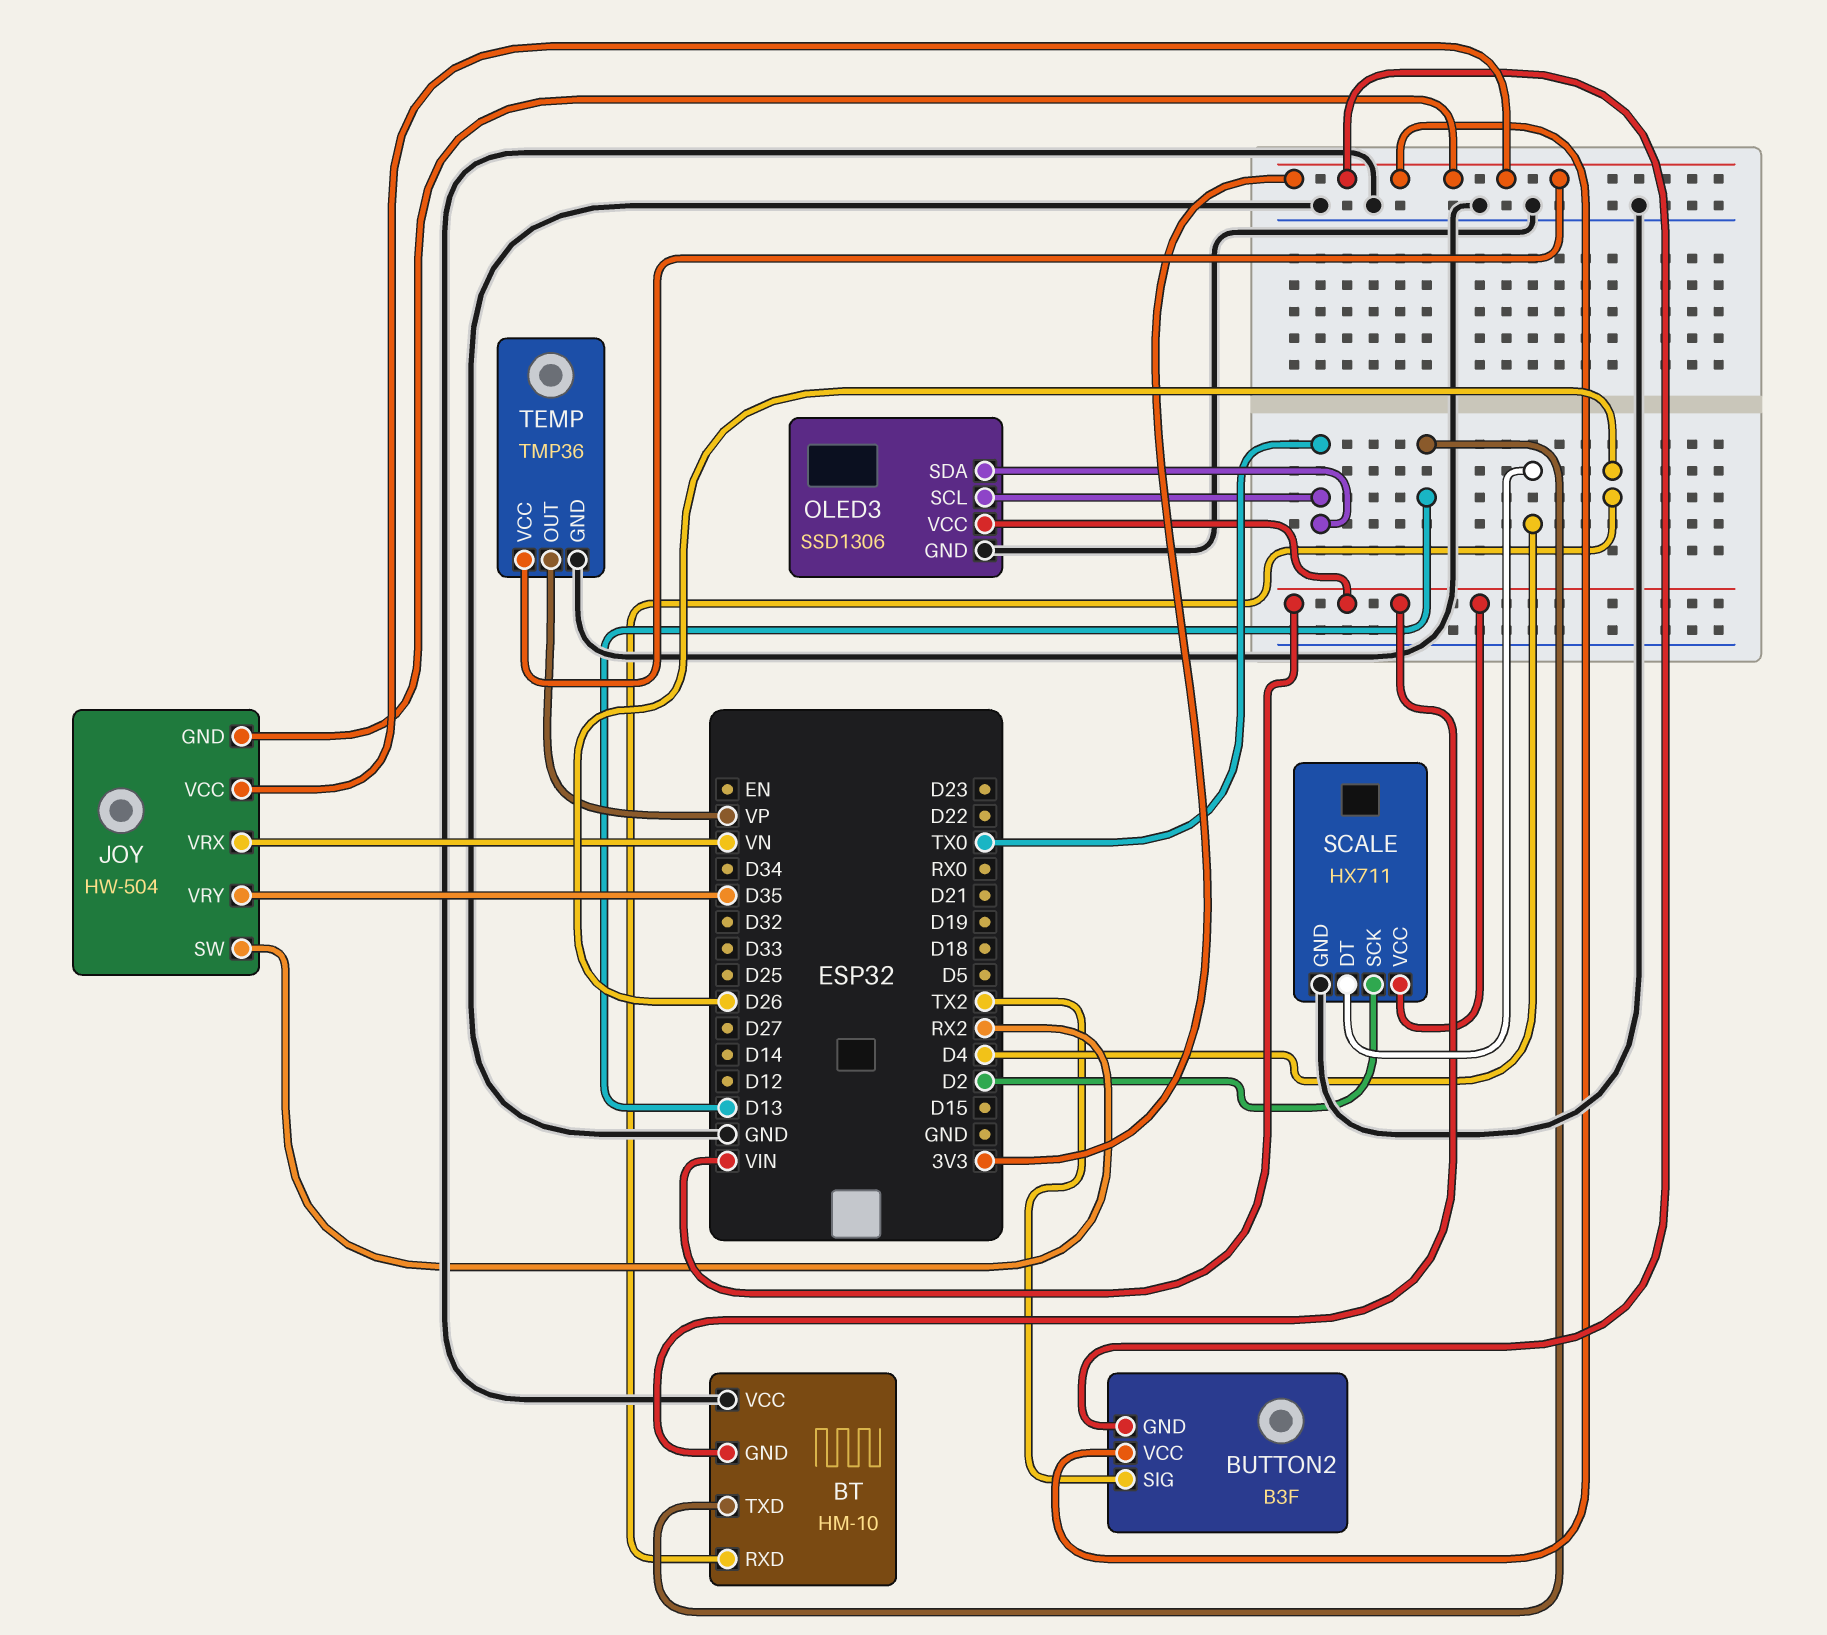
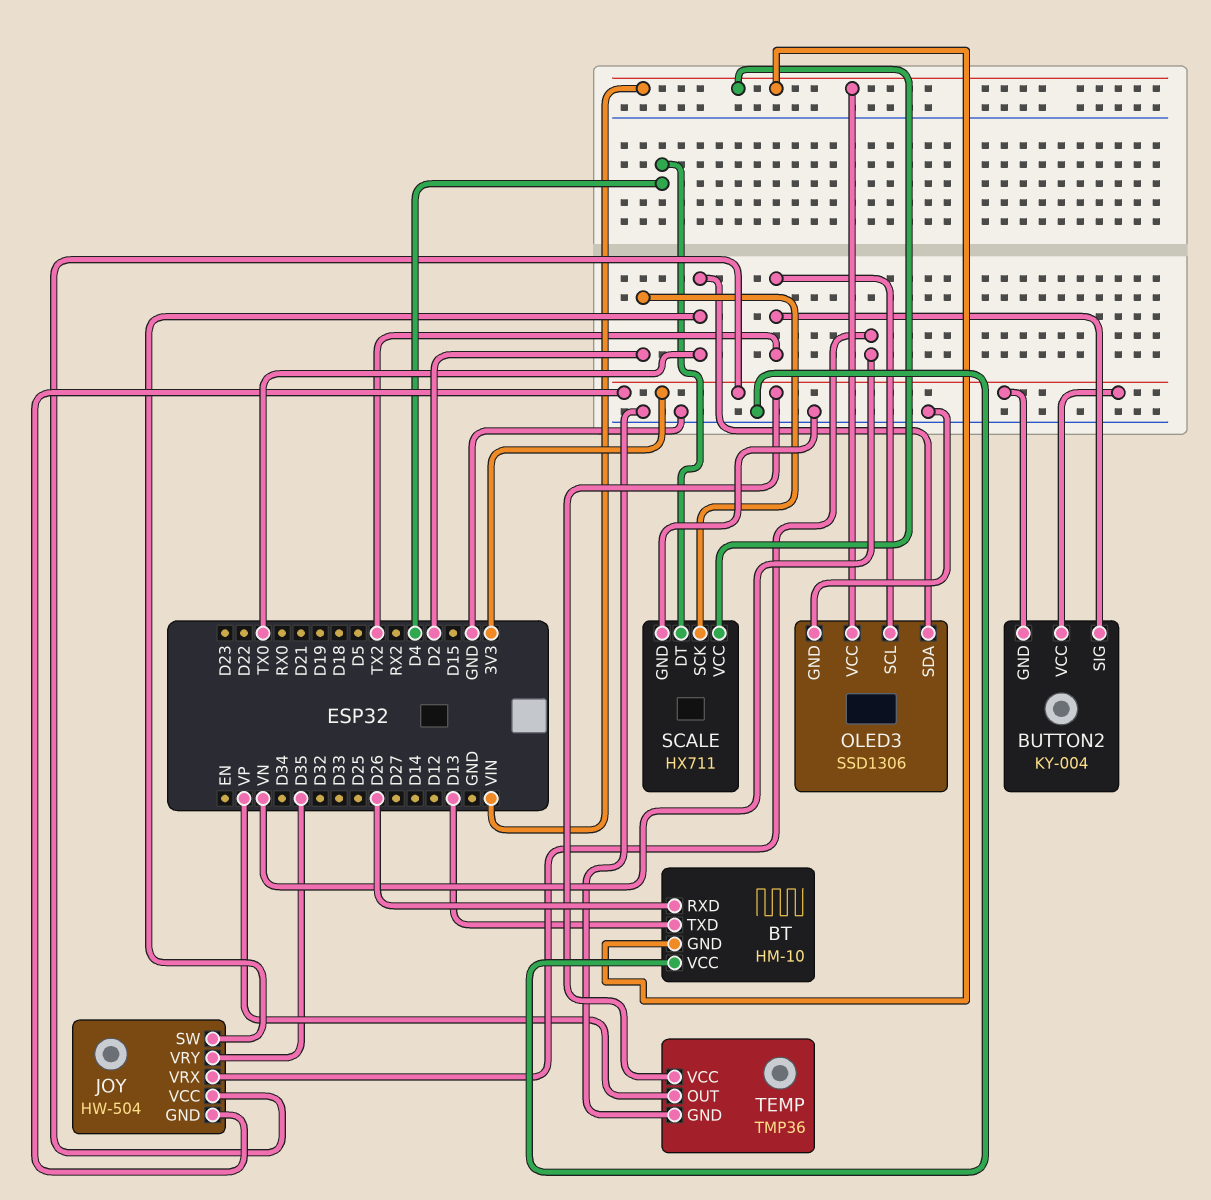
BUTTON2: B3F -> KY-004
JOY pin SW: RX2 -> TX0
OLED3 pin SCL: TX0 -> TX2

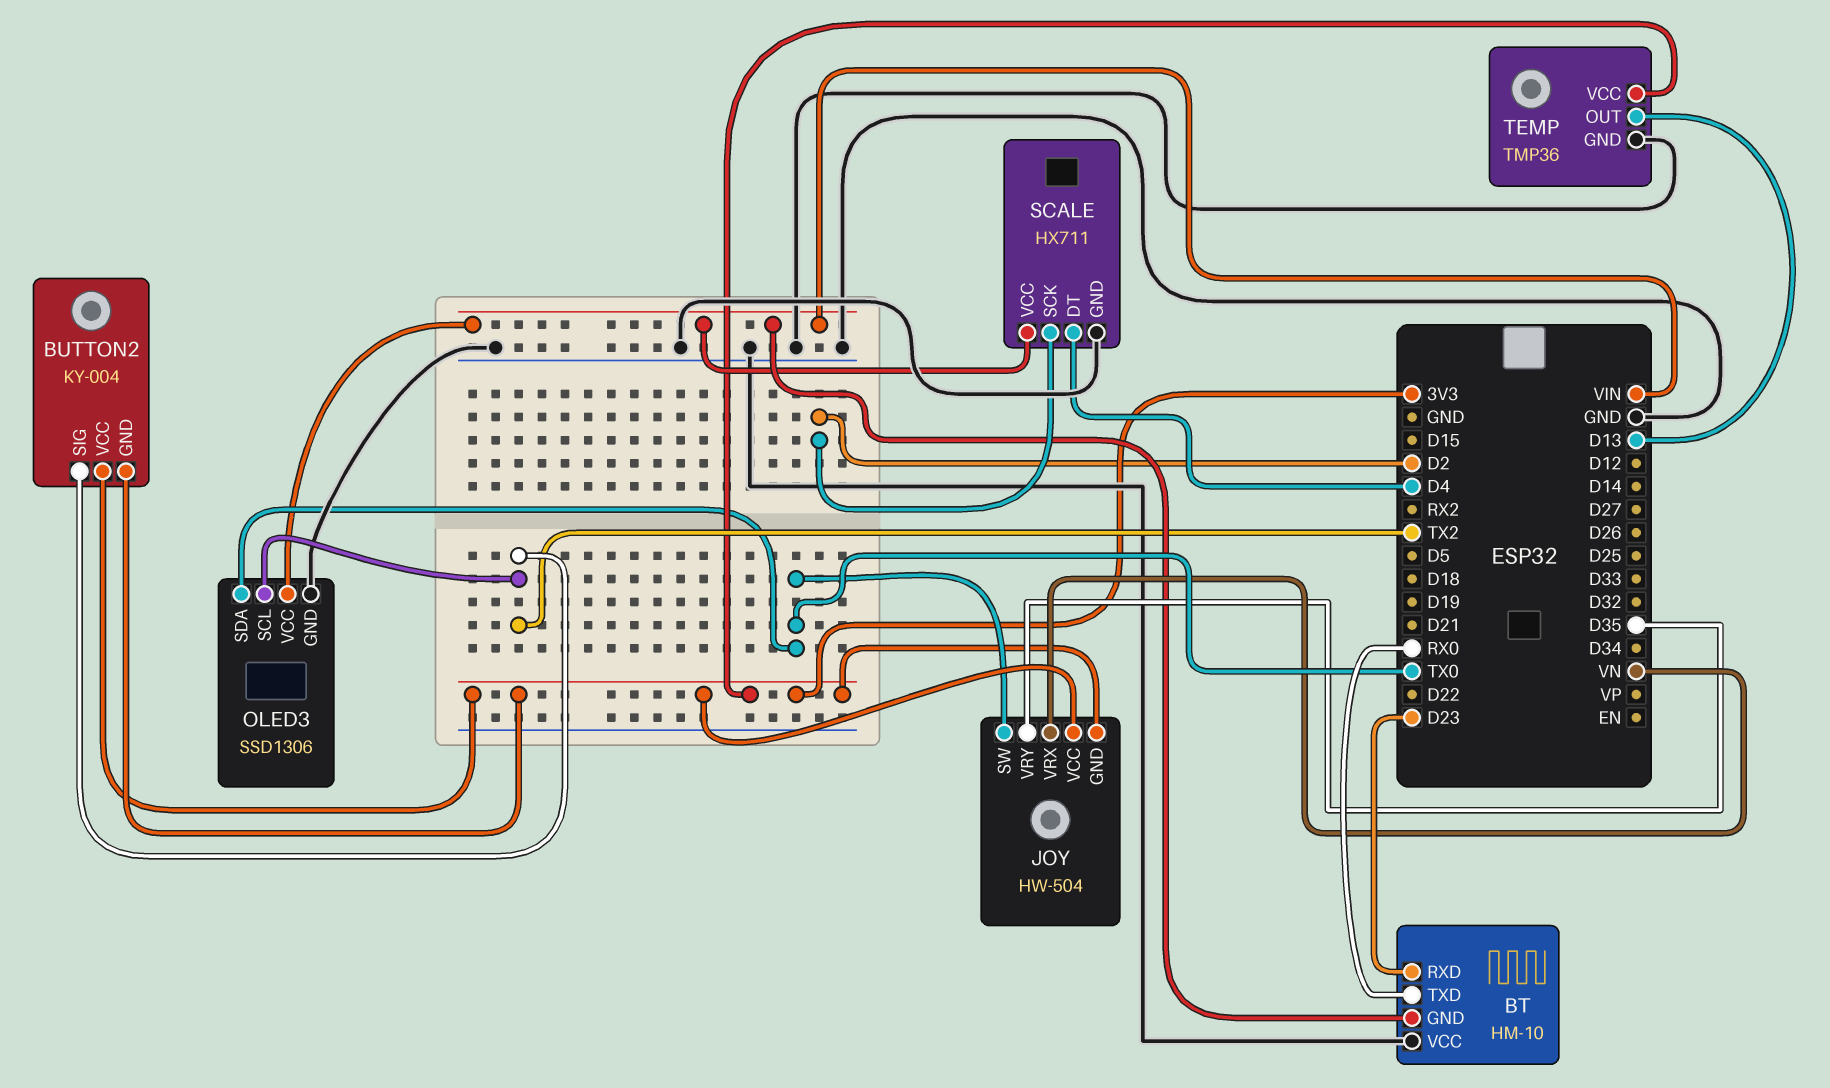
BT pin RXD: D26 -> D23
BT pin TXD: D13 -> RX0
TEMP pin OUT: VP -> D13

